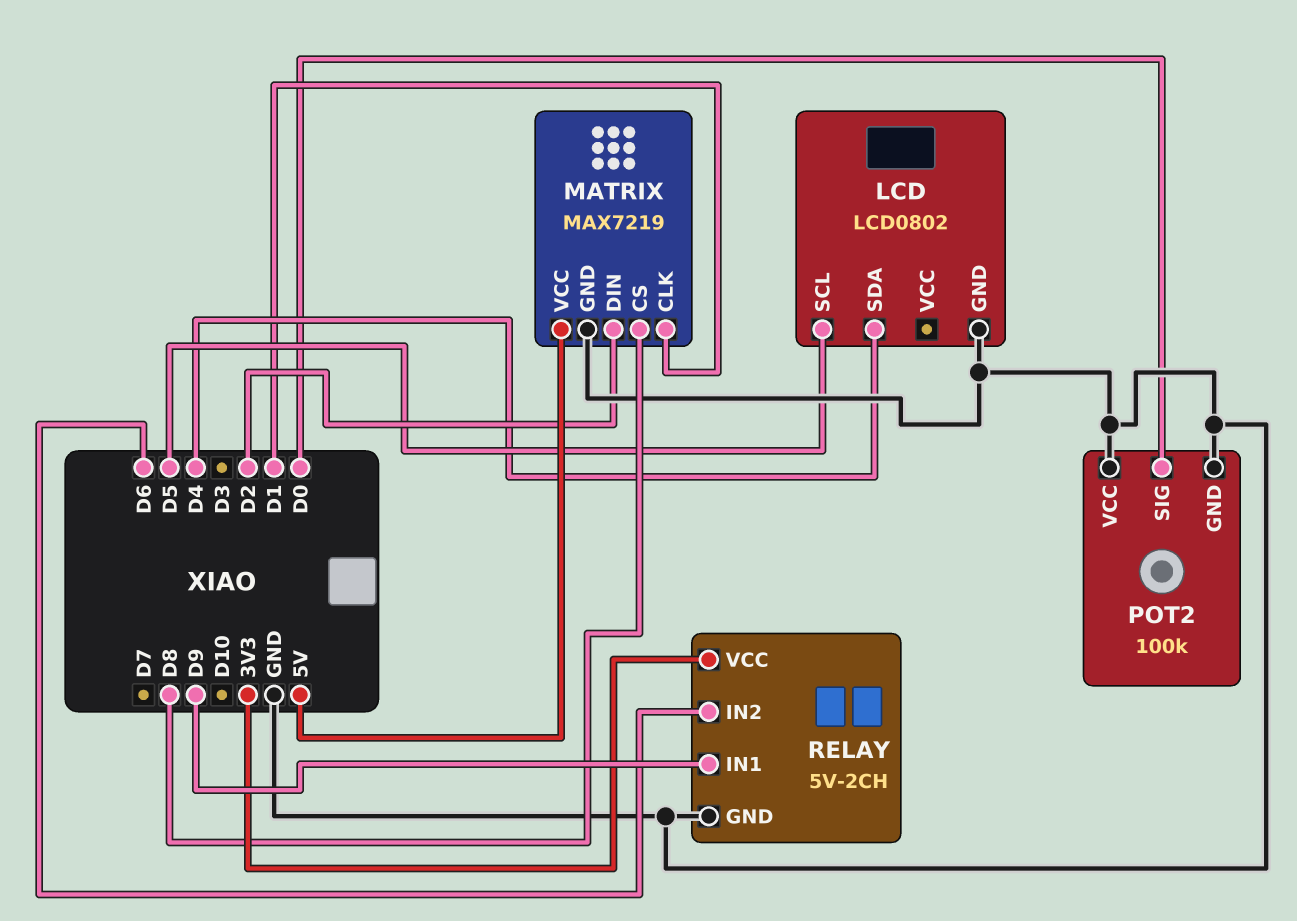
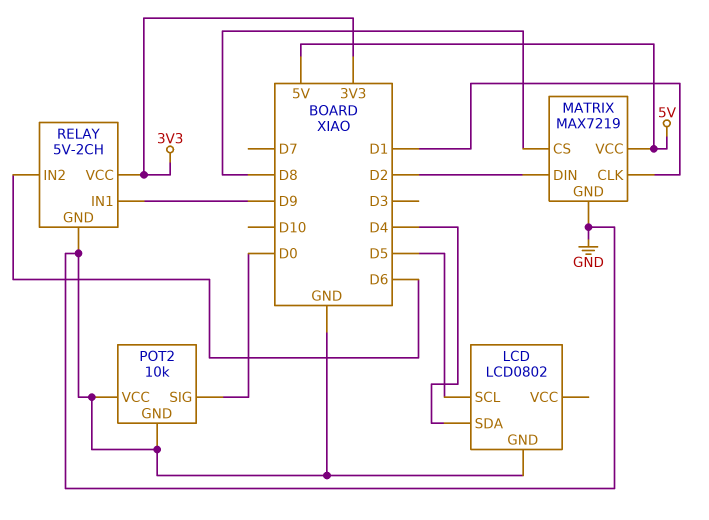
POT2: 100k -> 10k

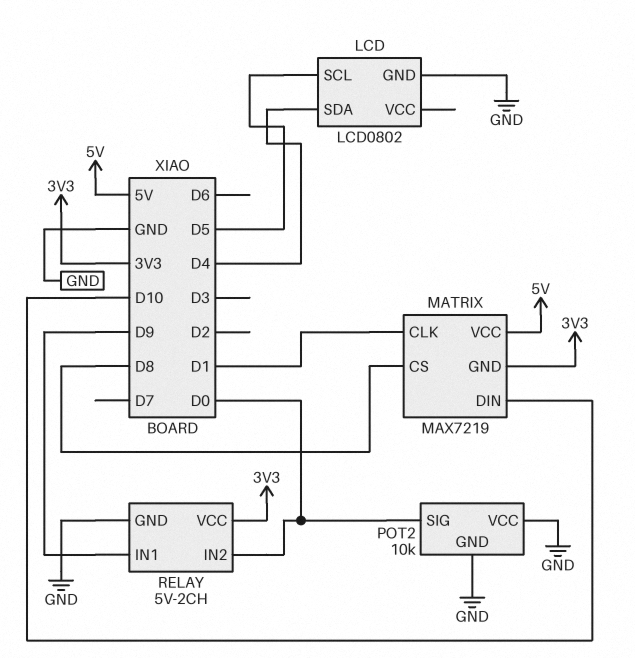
MATRIX pin DIN: D2 -> D10
MATRIX pin GND: GND -> 3V3
RELAY pin IN2: D6 -> D0

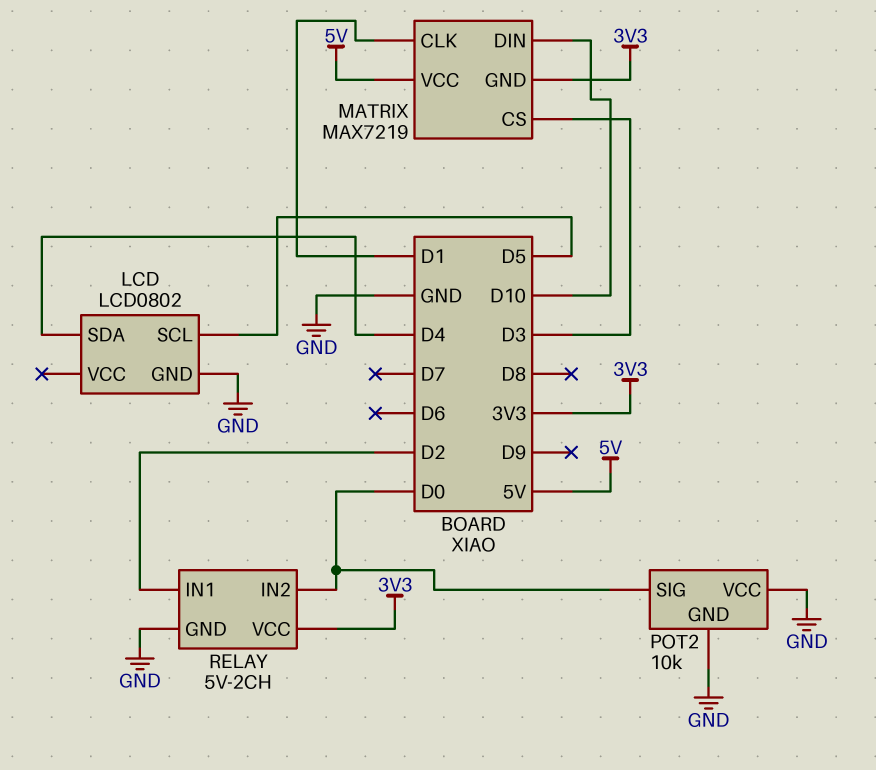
MATRIX pin CS: D8 -> D3
RELAY pin IN1: D9 -> D2

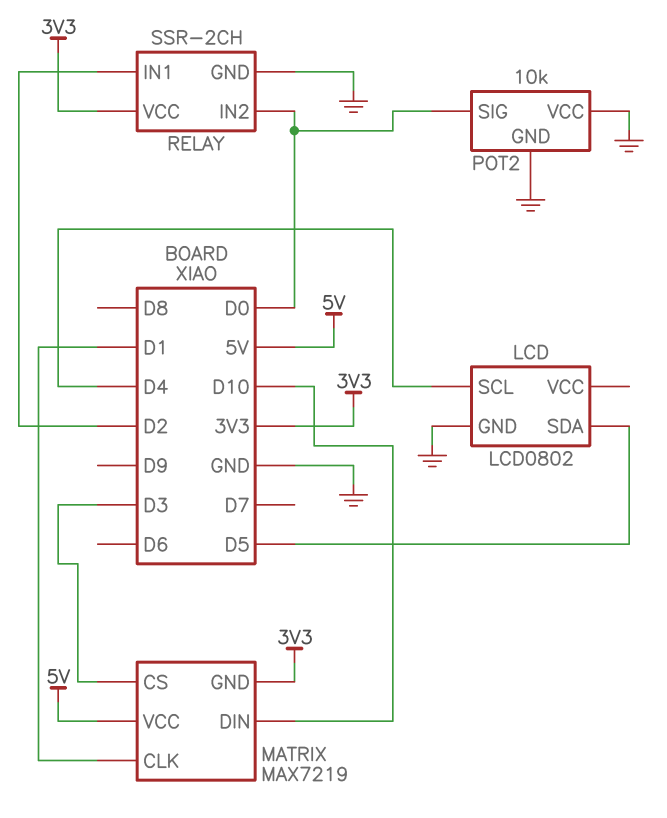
LCD pin SCL: D5 -> D4
LCD pin SDA: D4 -> D5
RELAY: 5V-2CH -> SSR-2CH

